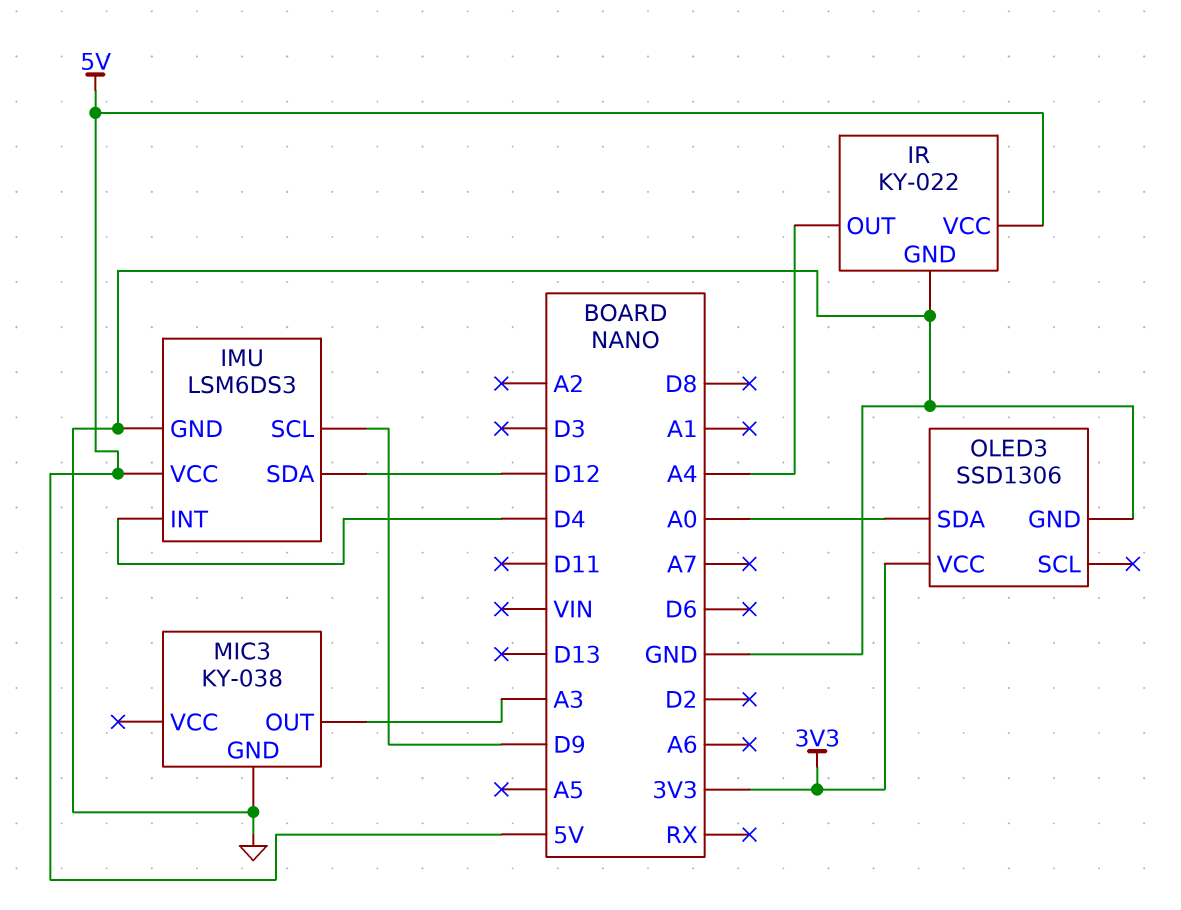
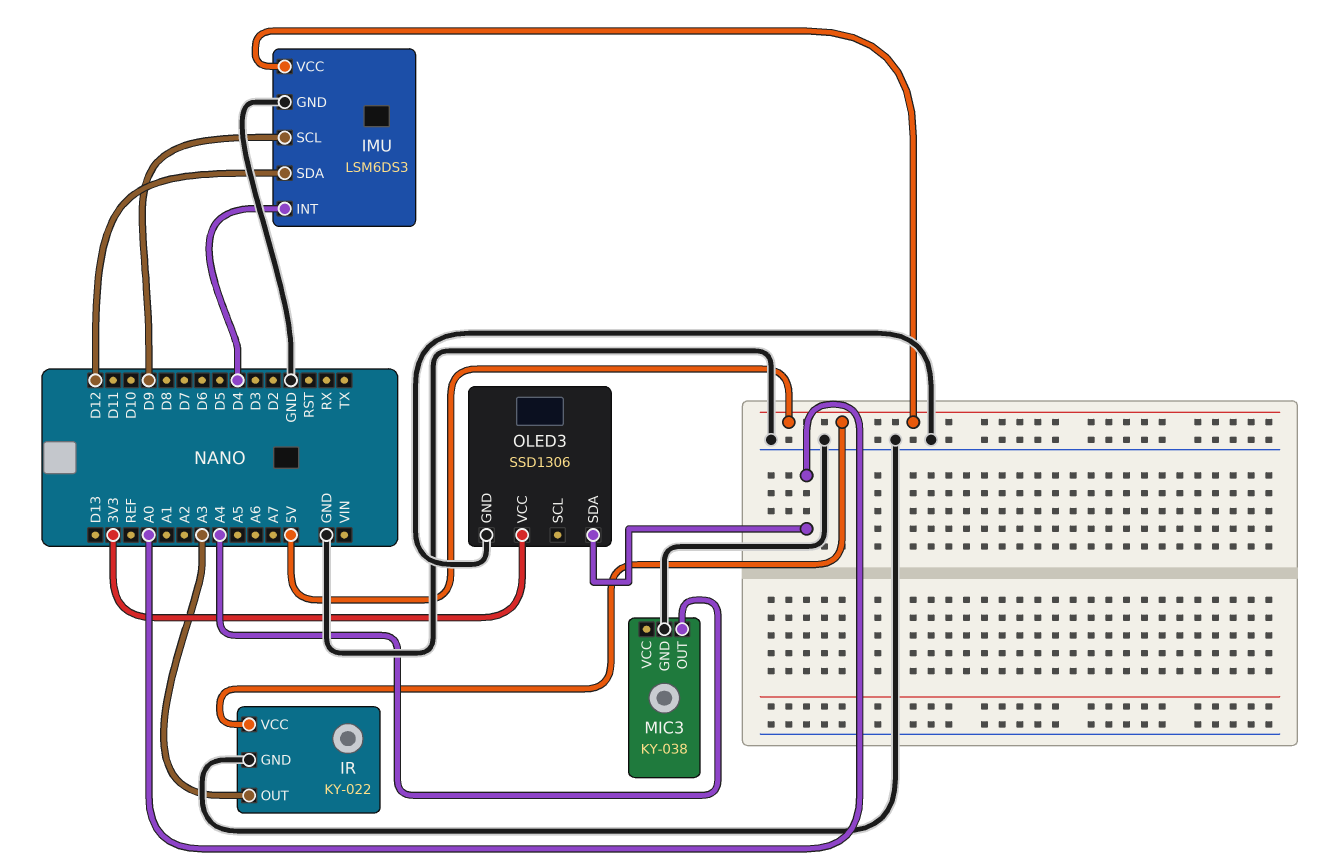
IR pin OUT: A4 -> A3
MIC3 pin OUT: A3 -> A4

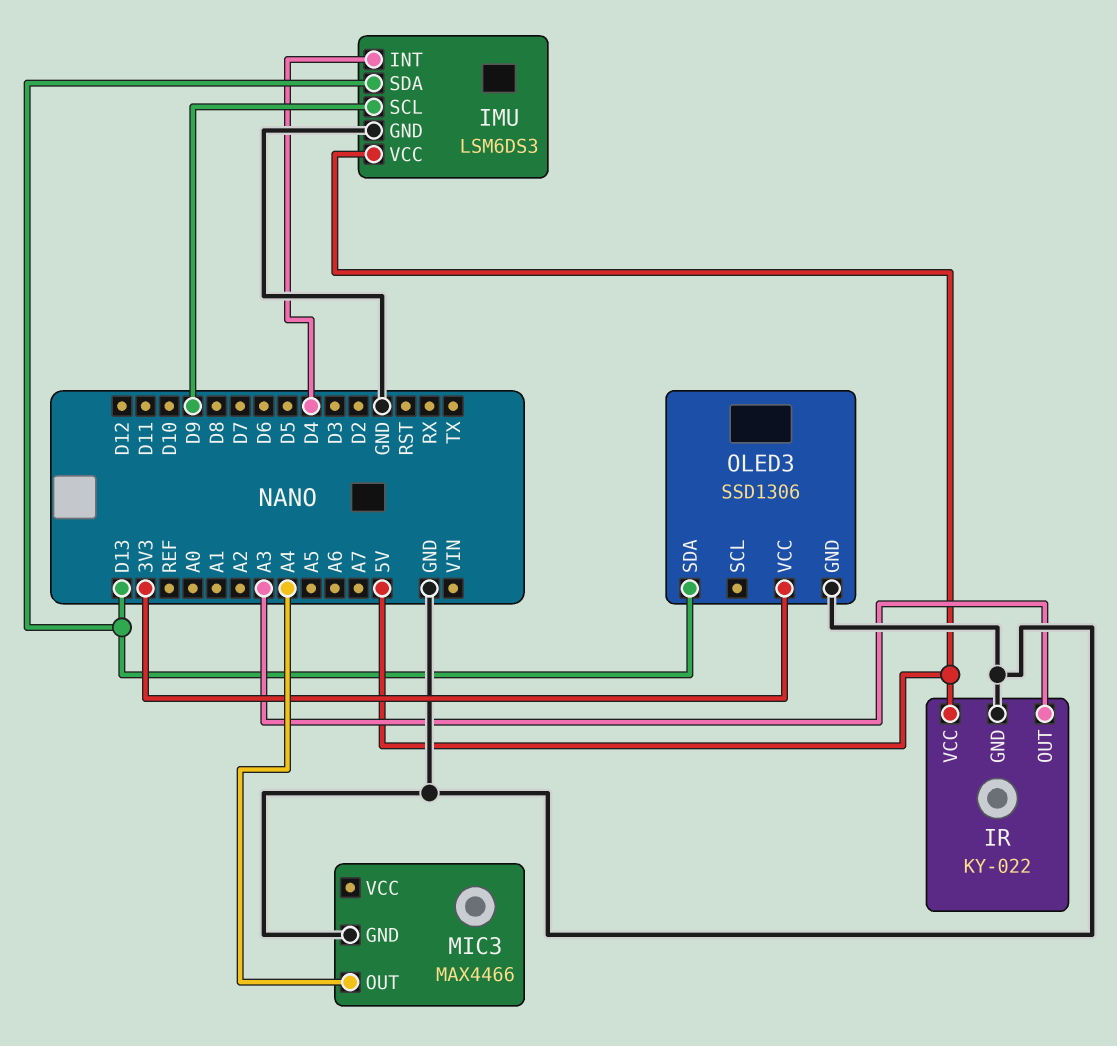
IMU pin SDA: D12 -> D13
MIC3: KY-038 -> MAX4466
OLED3 pin SDA: A0 -> D13

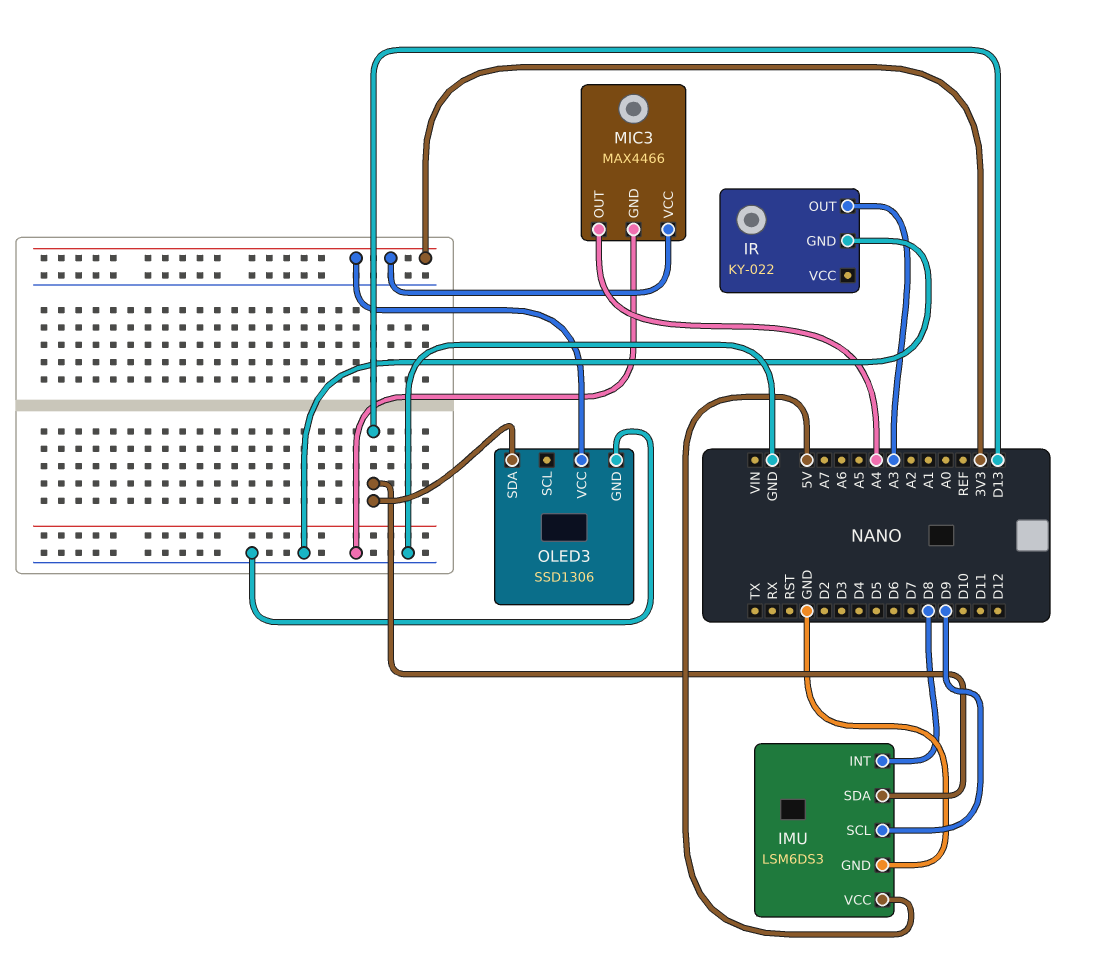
IMU pin INT: D4 -> D8
IR pin VCC: 5V -> none
MIC3 pin VCC: none -> 3V3

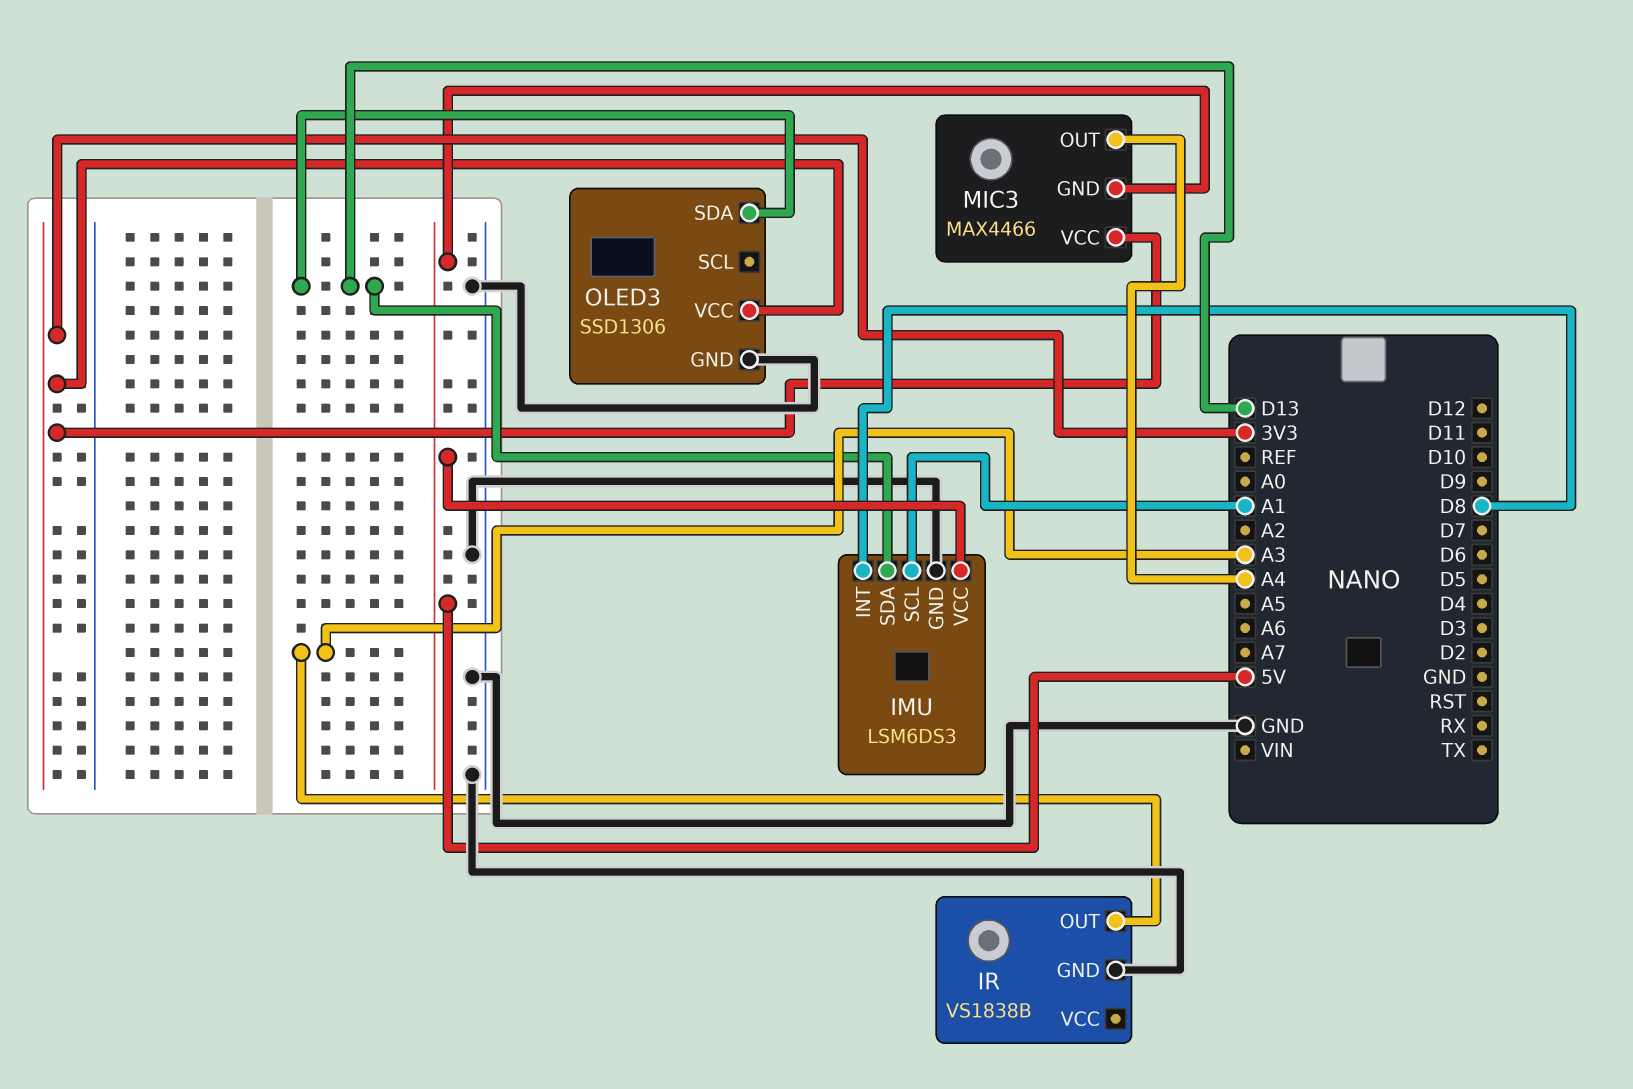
IMU pin SCL: D9 -> A1
IR: KY-022 -> VS1838B
MIC3 pin GND: GND -> 5V

